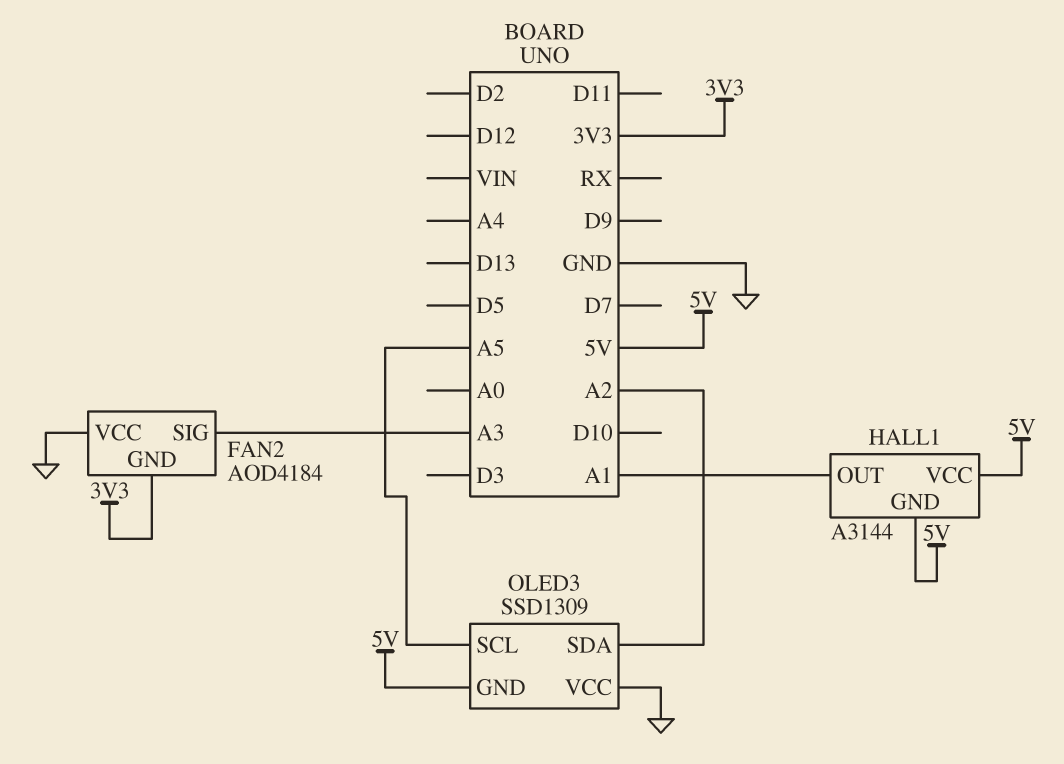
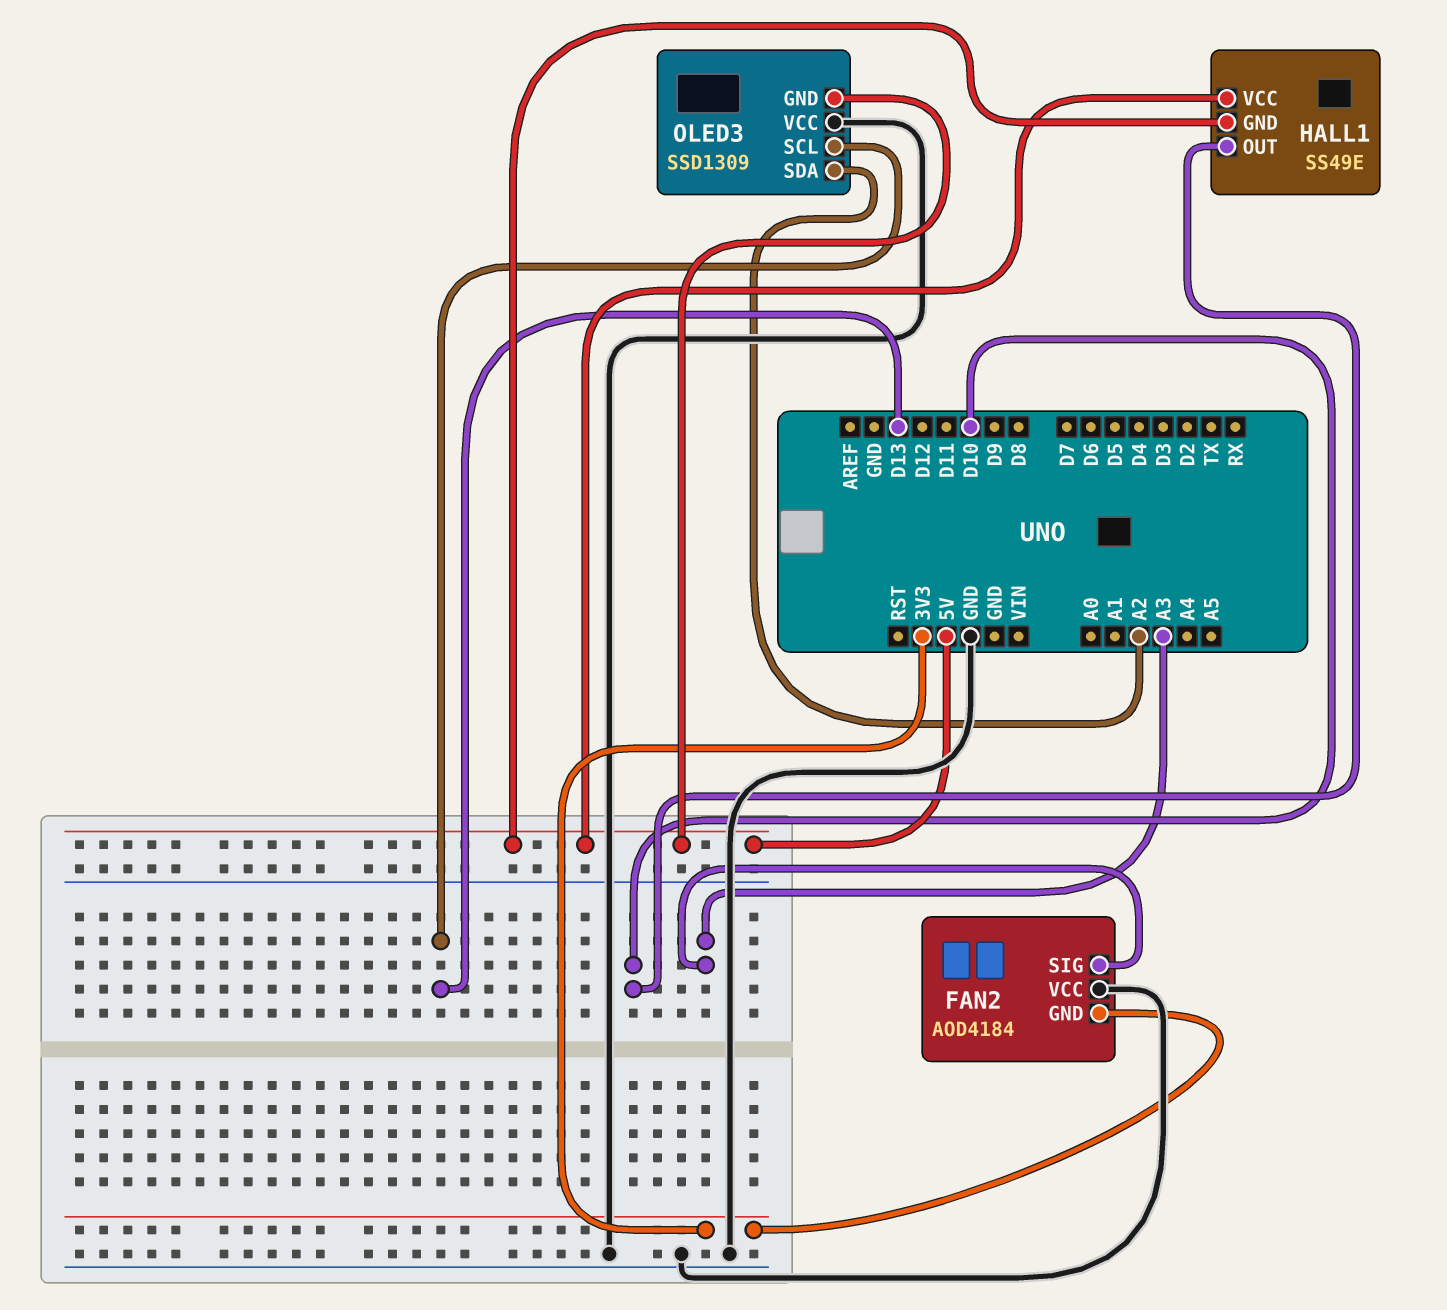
HALL1: A3144 -> SS49E
HALL1 pin OUT: A1 -> D10
OLED3 pin SCL: A5 -> D13

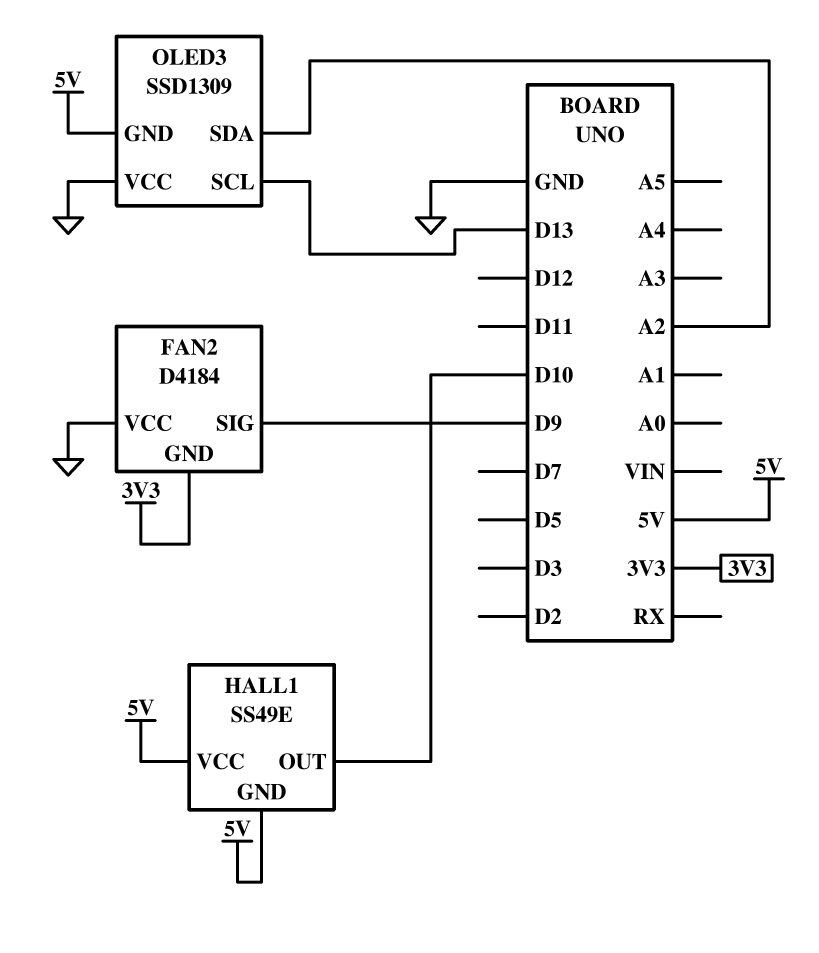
FAN2: AOD4184 -> D4184
FAN2 pin SIG: A3 -> D9

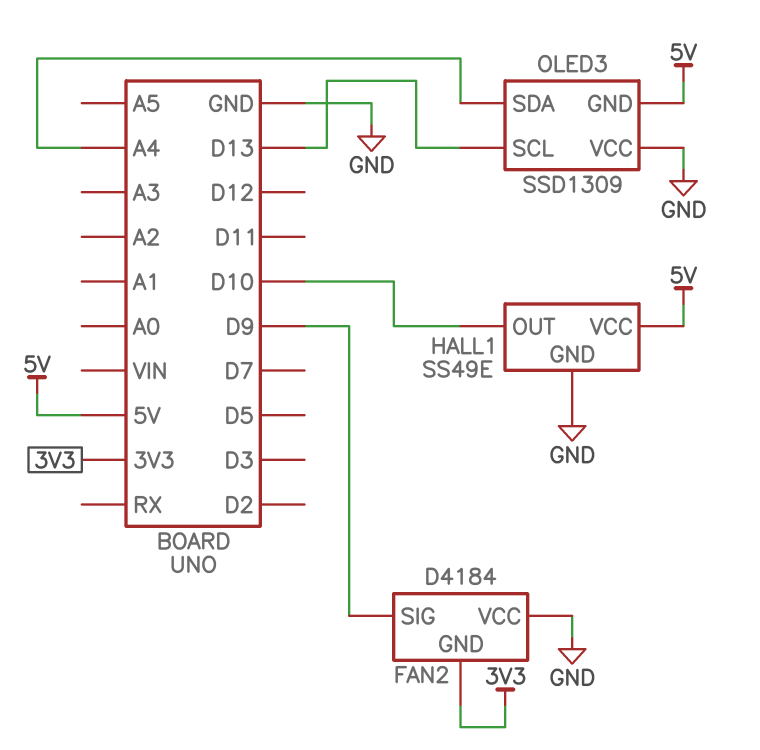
HALL1 pin GND: 5V -> GND
OLED3 pin SDA: A2 -> A4

